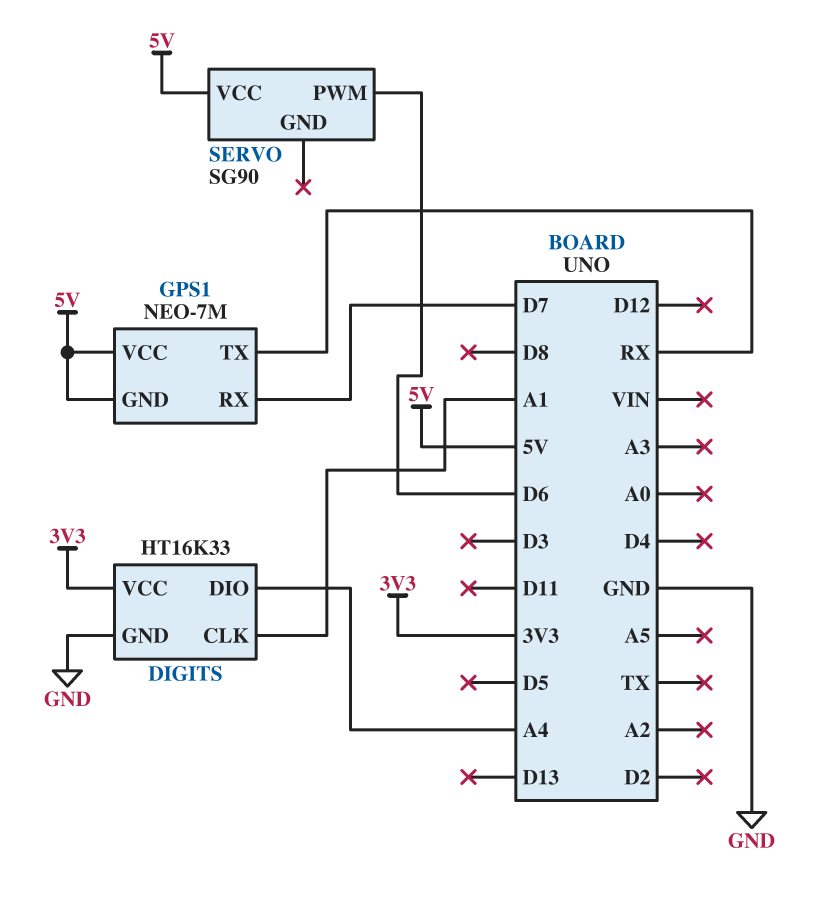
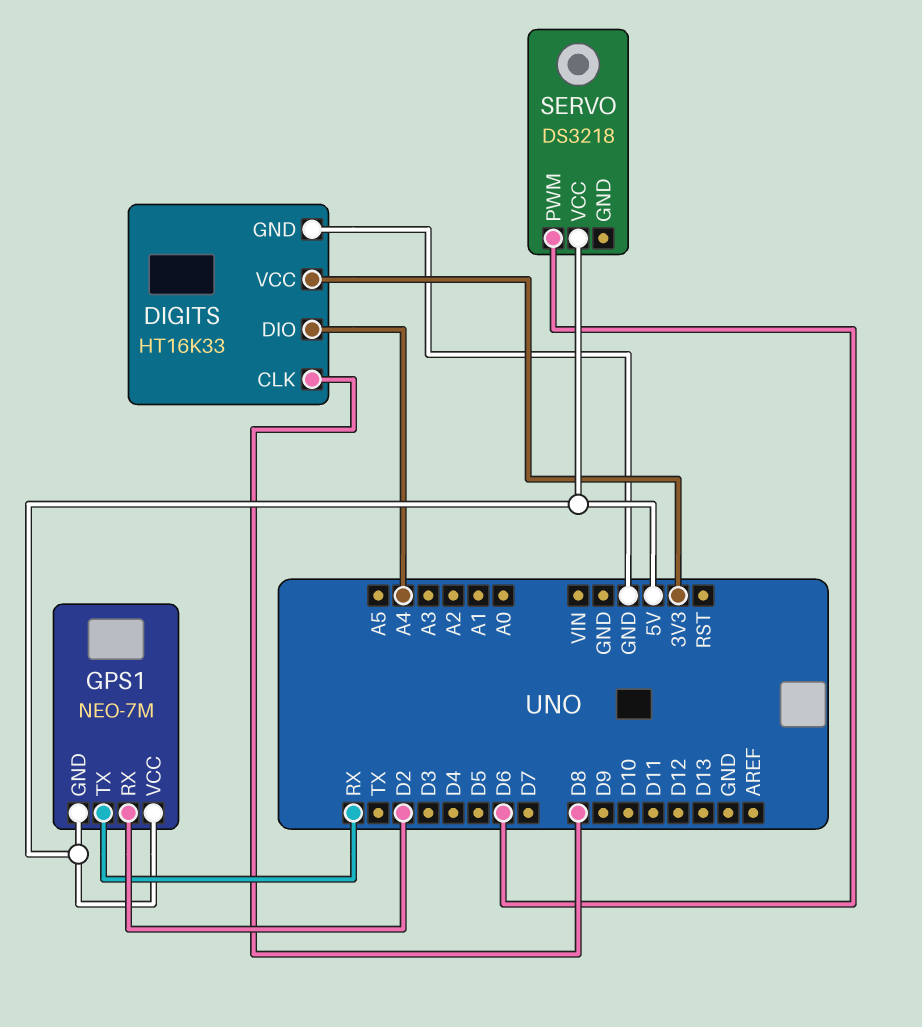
DIGITS pin CLK: A1 -> D8
GPS1 pin RX: D7 -> D2
SERVO: SG90 -> DS3218

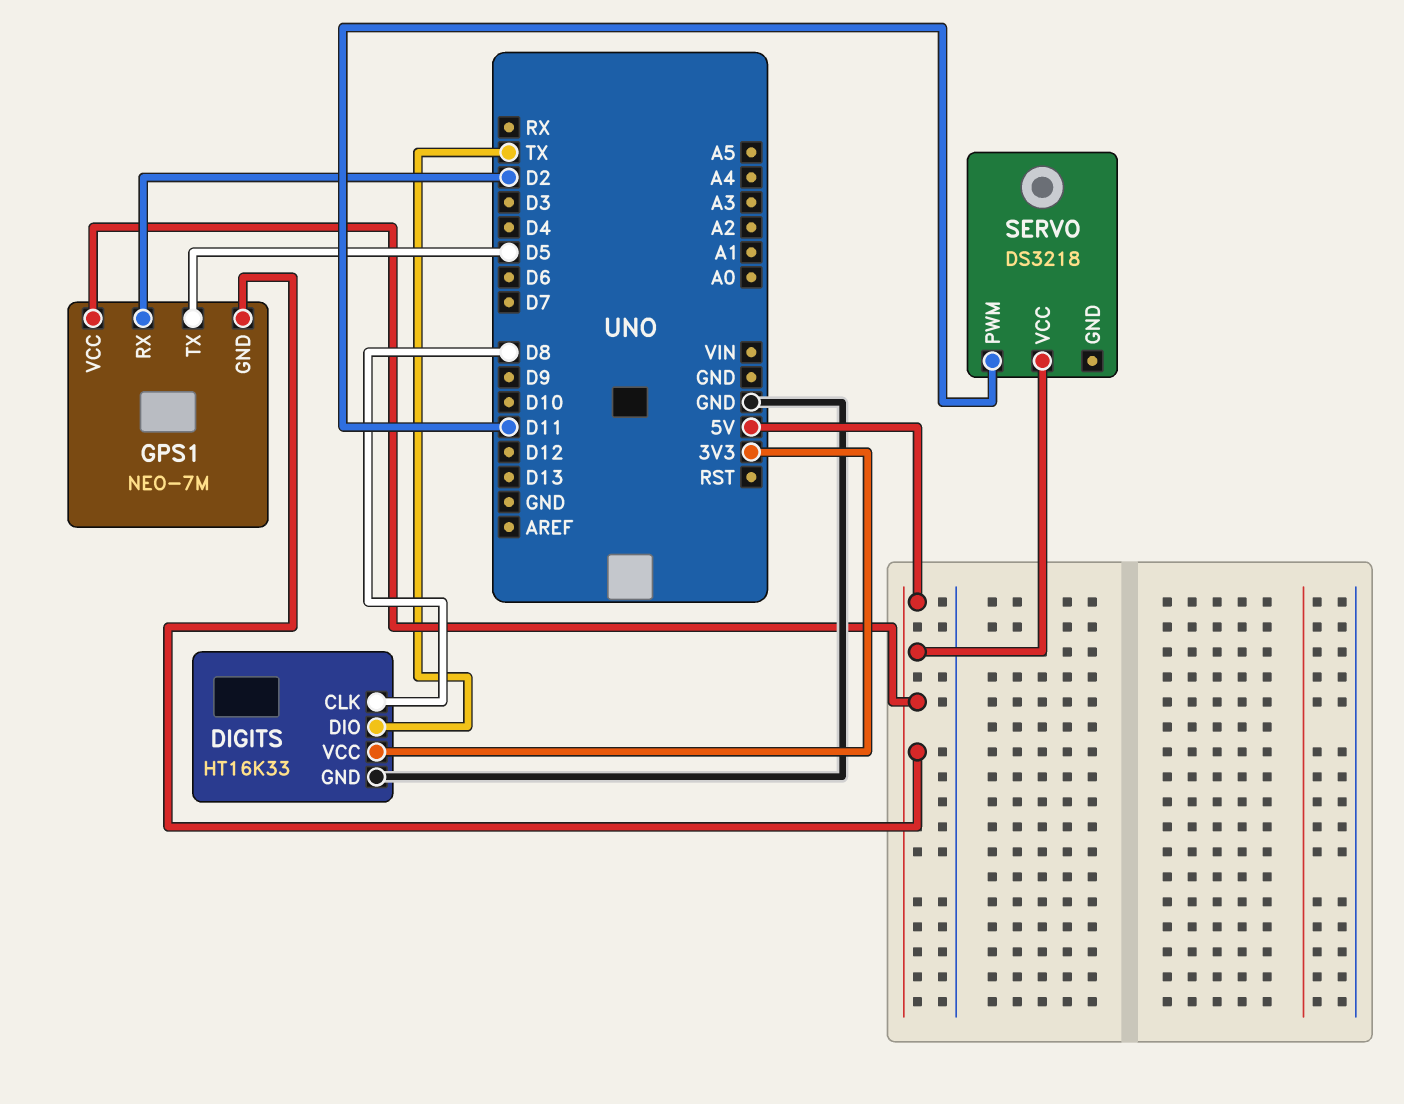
DIGITS pin DIO: A4 -> TX
GPS1 pin TX: RX -> D5
SERVO pin PWM: D6 -> D11

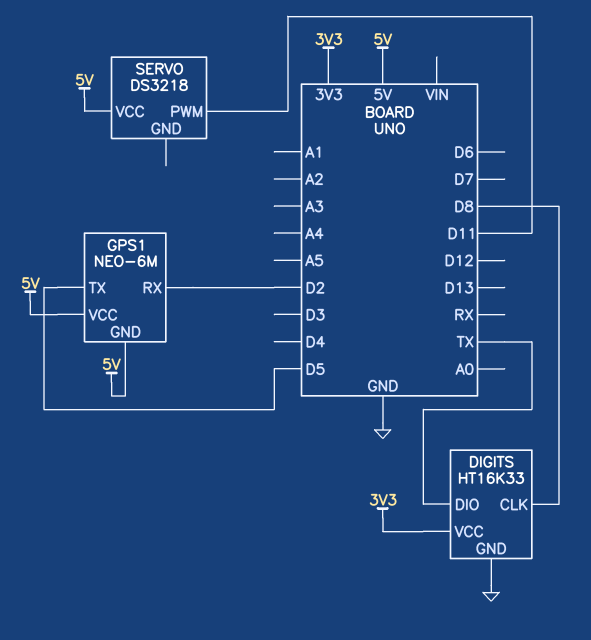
GPS1: NEO-7M -> NEO-6M

